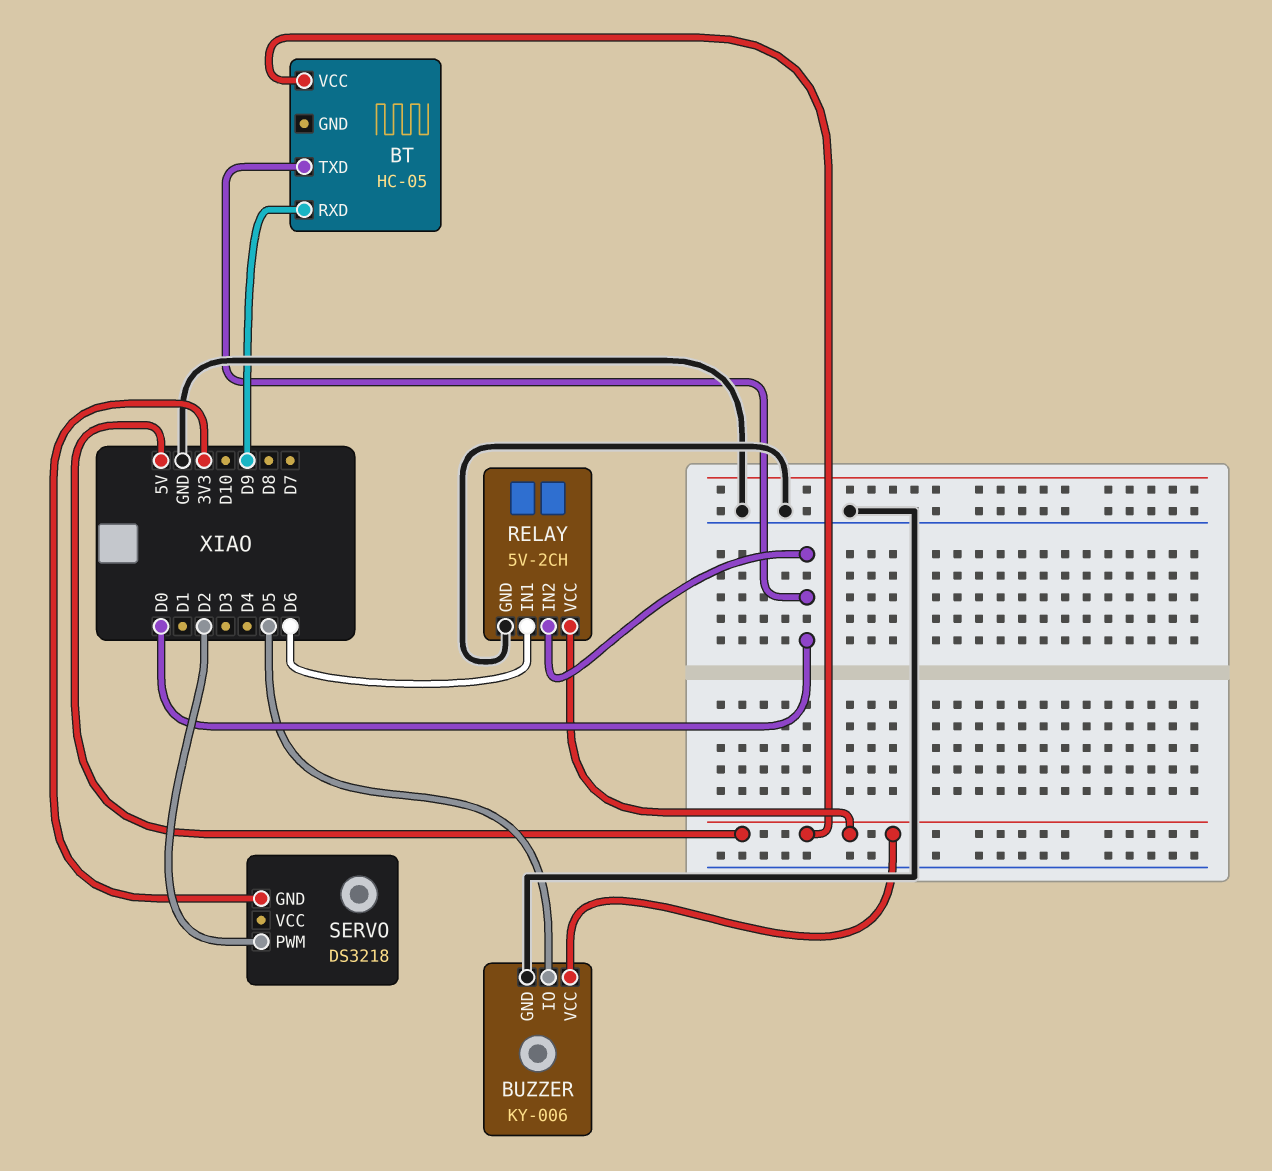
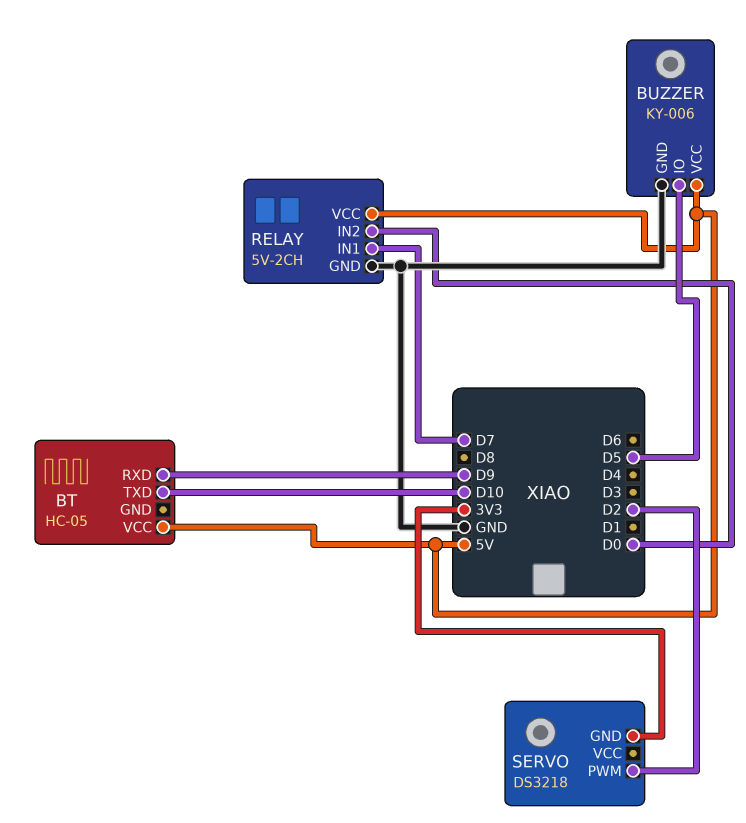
BT pin TXD: D0 -> D10
RELAY pin IN1: D6 -> D7

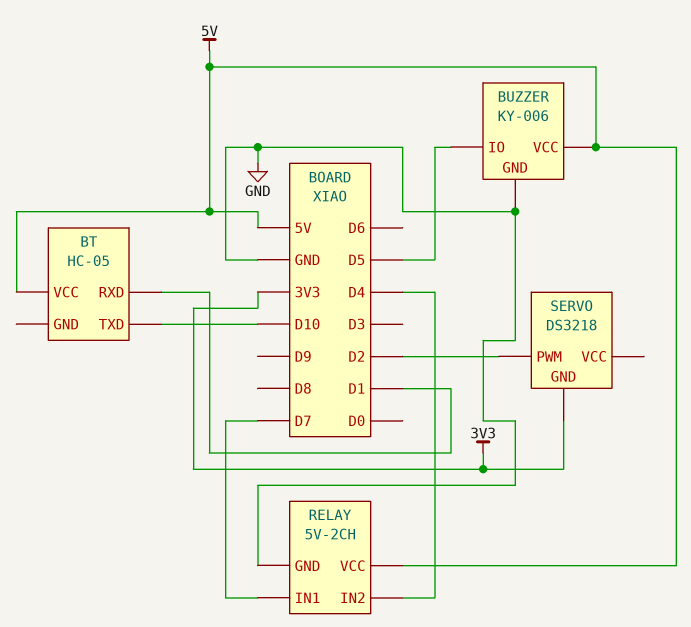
BT pin RXD: D9 -> D1
RELAY pin IN2: D0 -> D4

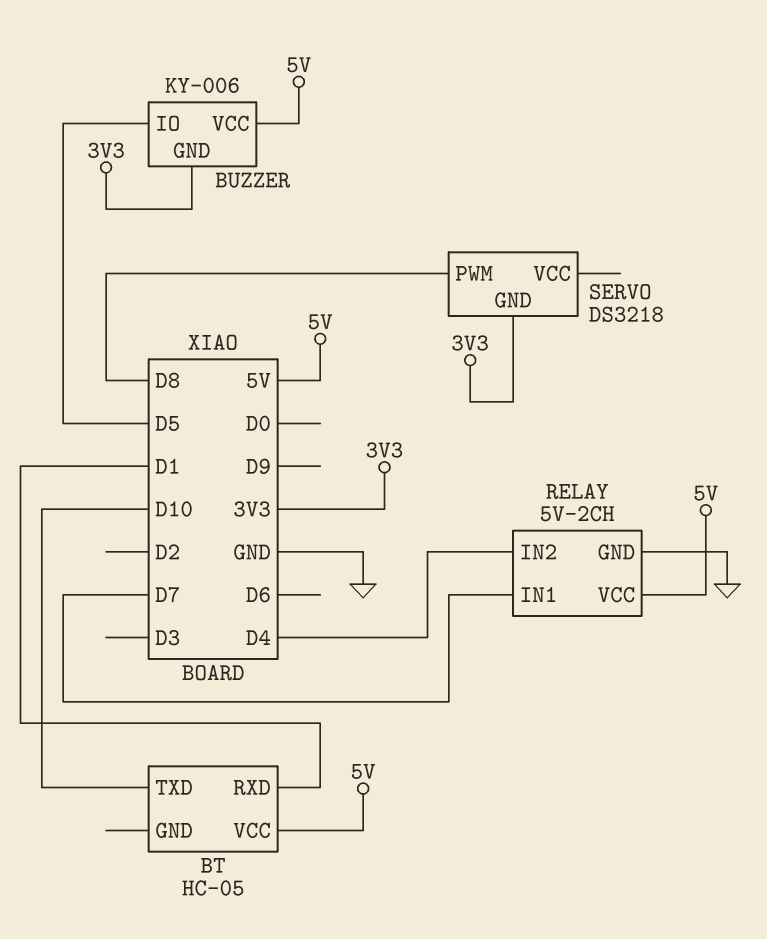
BUZZER pin GND: GND -> 3V3
SERVO pin PWM: D2 -> D8

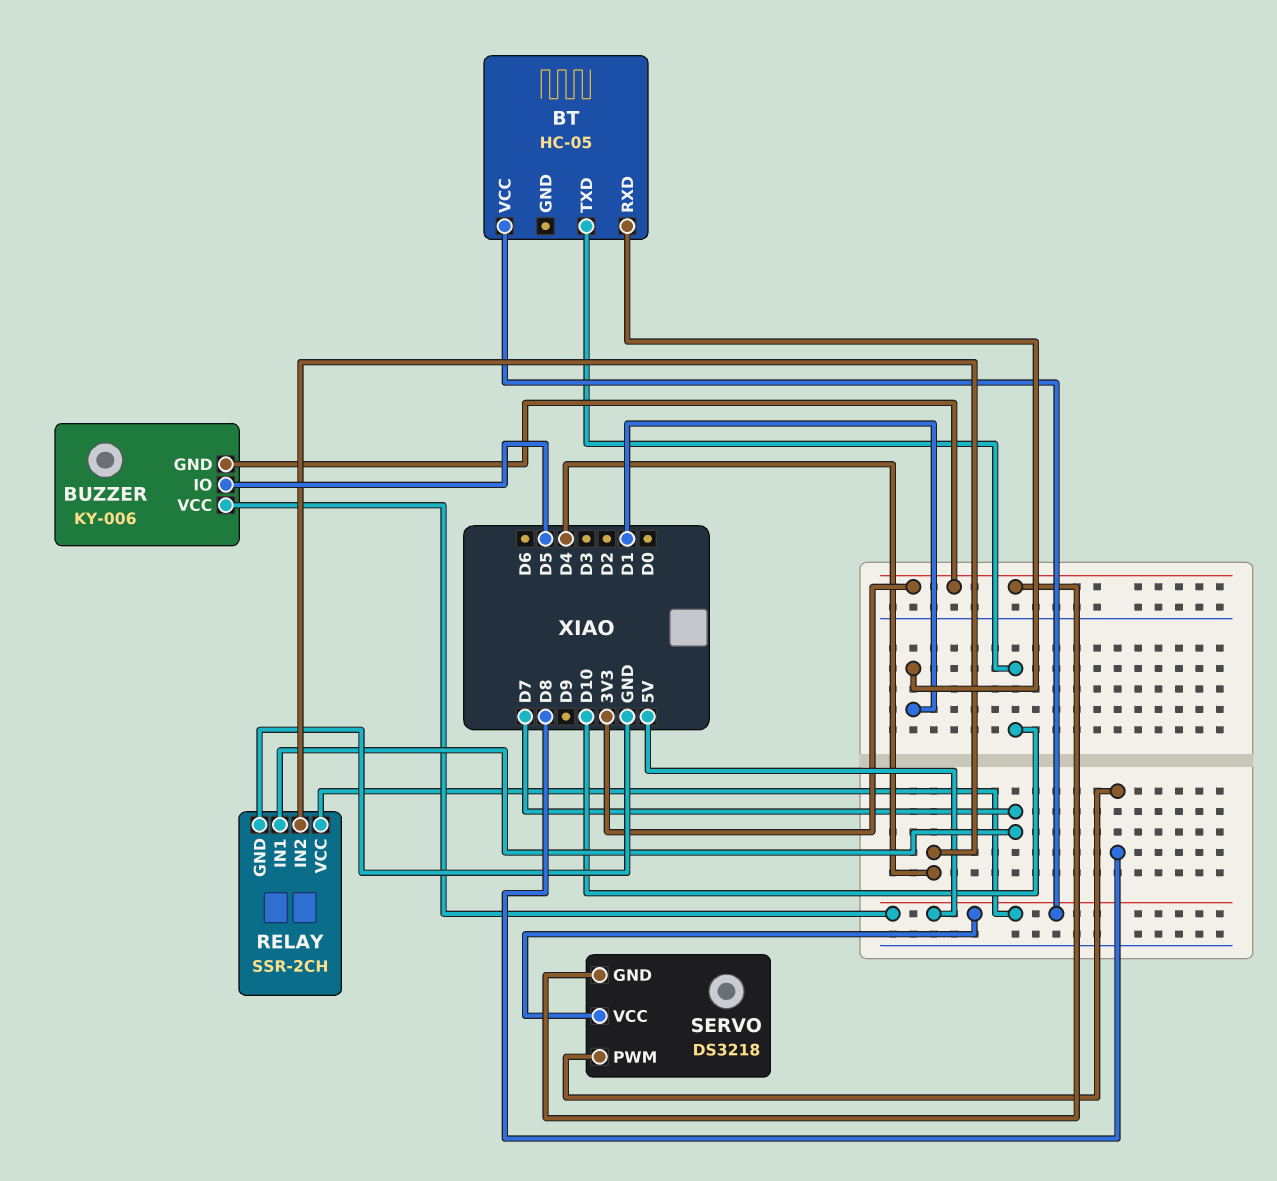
RELAY: 5V-2CH -> SSR-2CH
SERVO pin VCC: none -> 5V

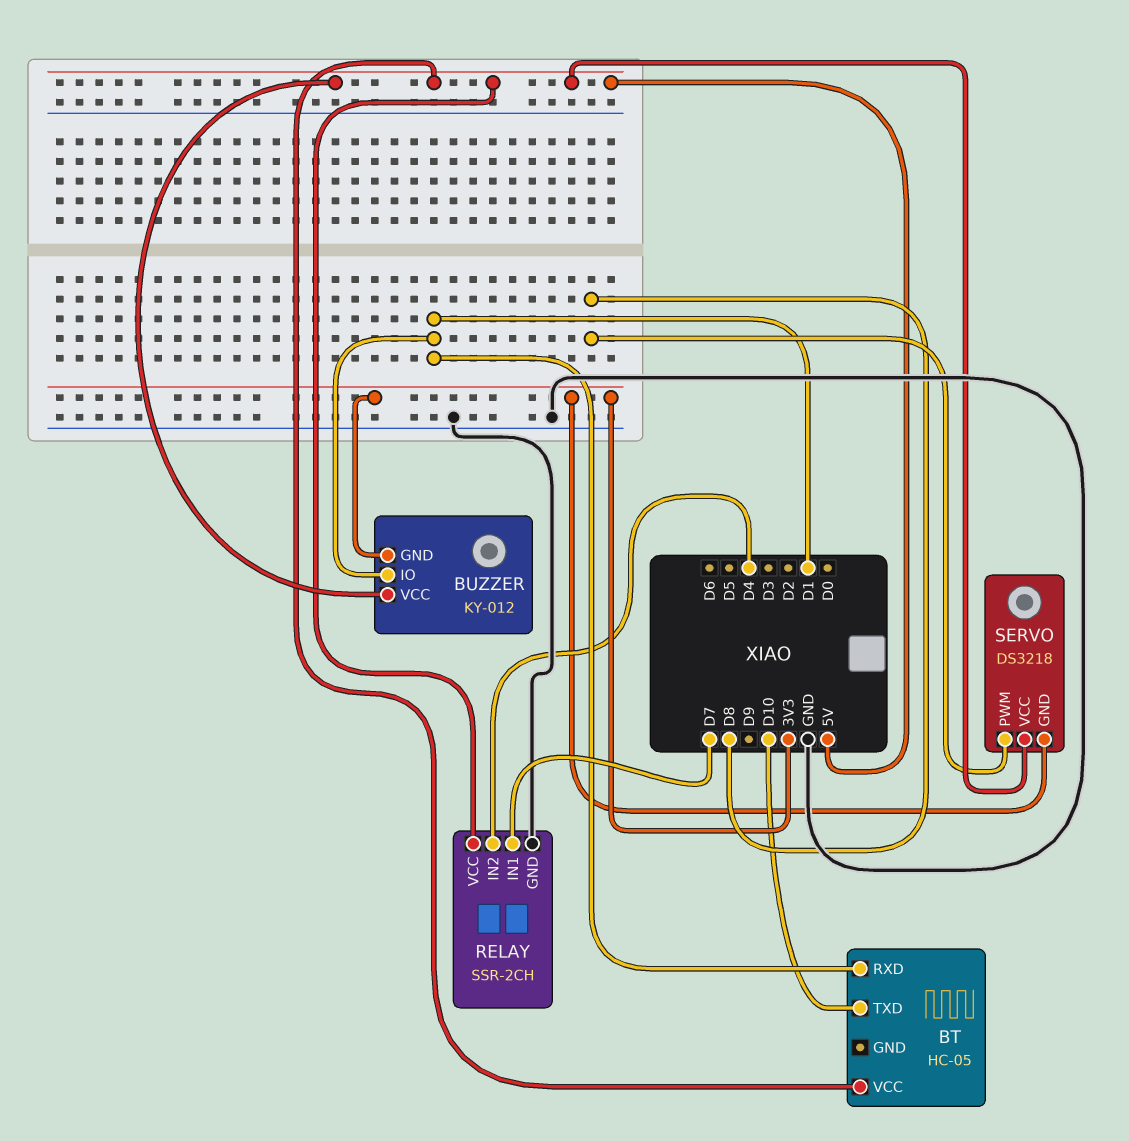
BUZZER: KY-006 -> KY-012
BUZZER pin IO: D5 -> D1

